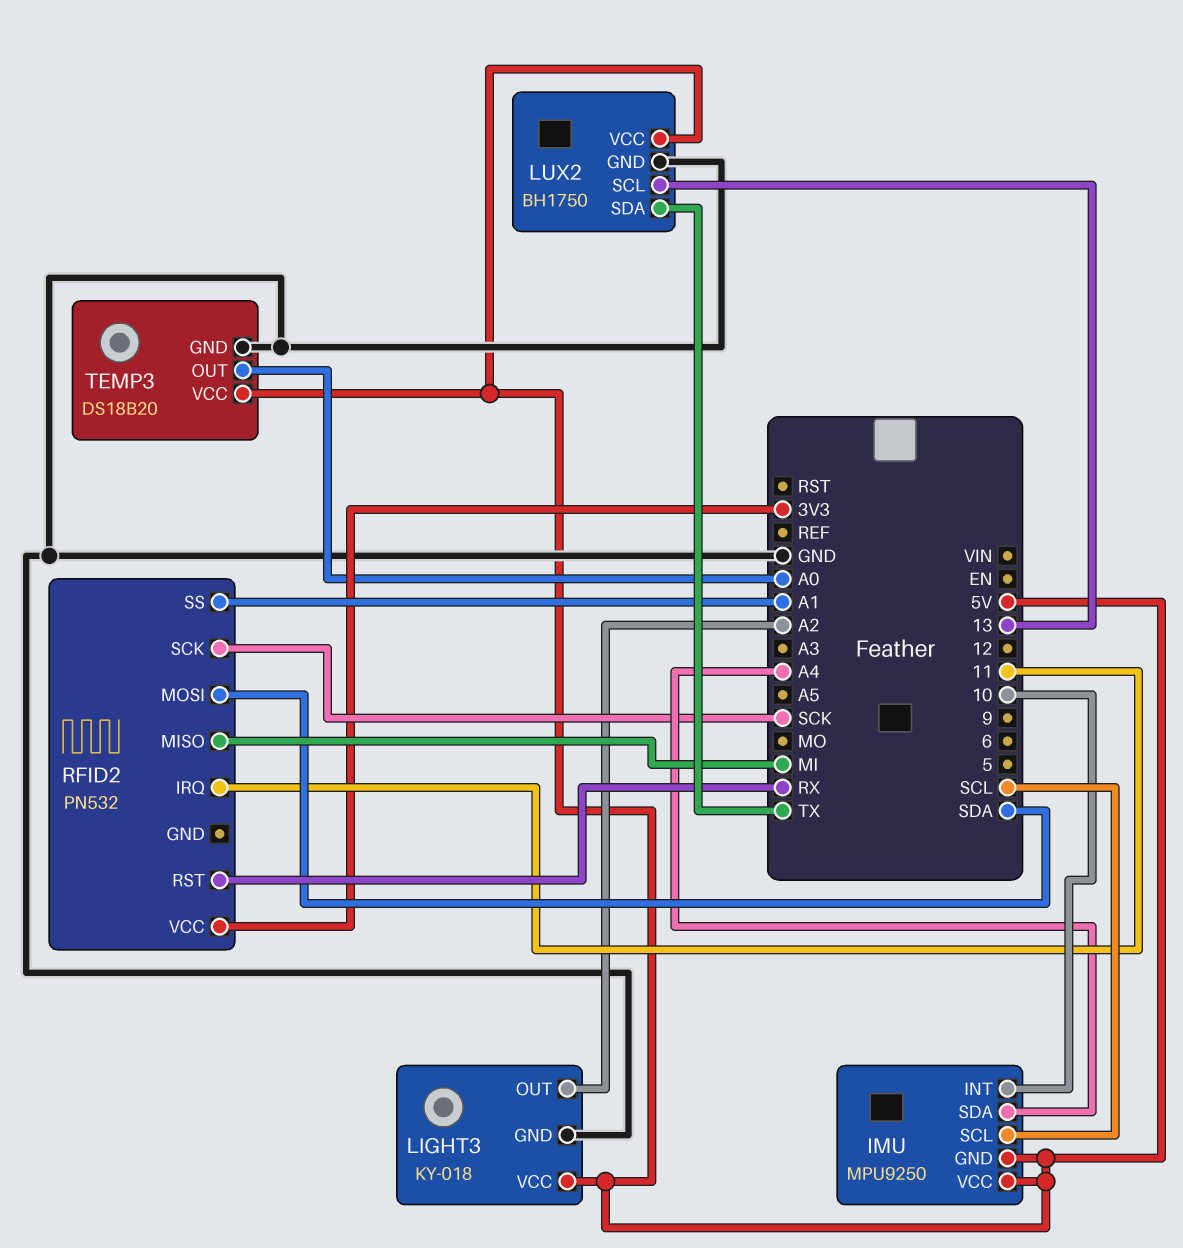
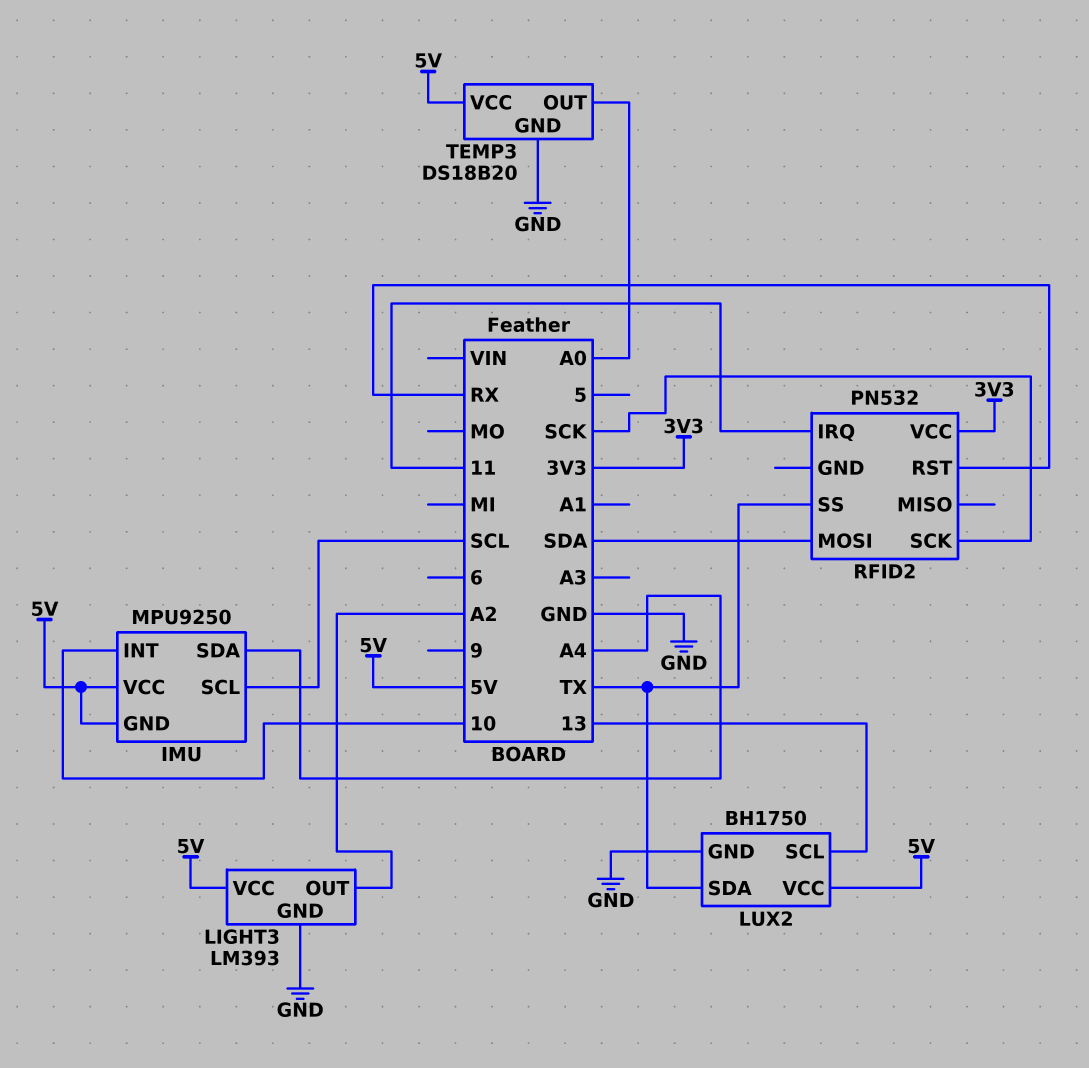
LIGHT3: KY-018 -> LM393
RFID2 pin MISO: MI -> none
RFID2 pin SS: A1 -> TX

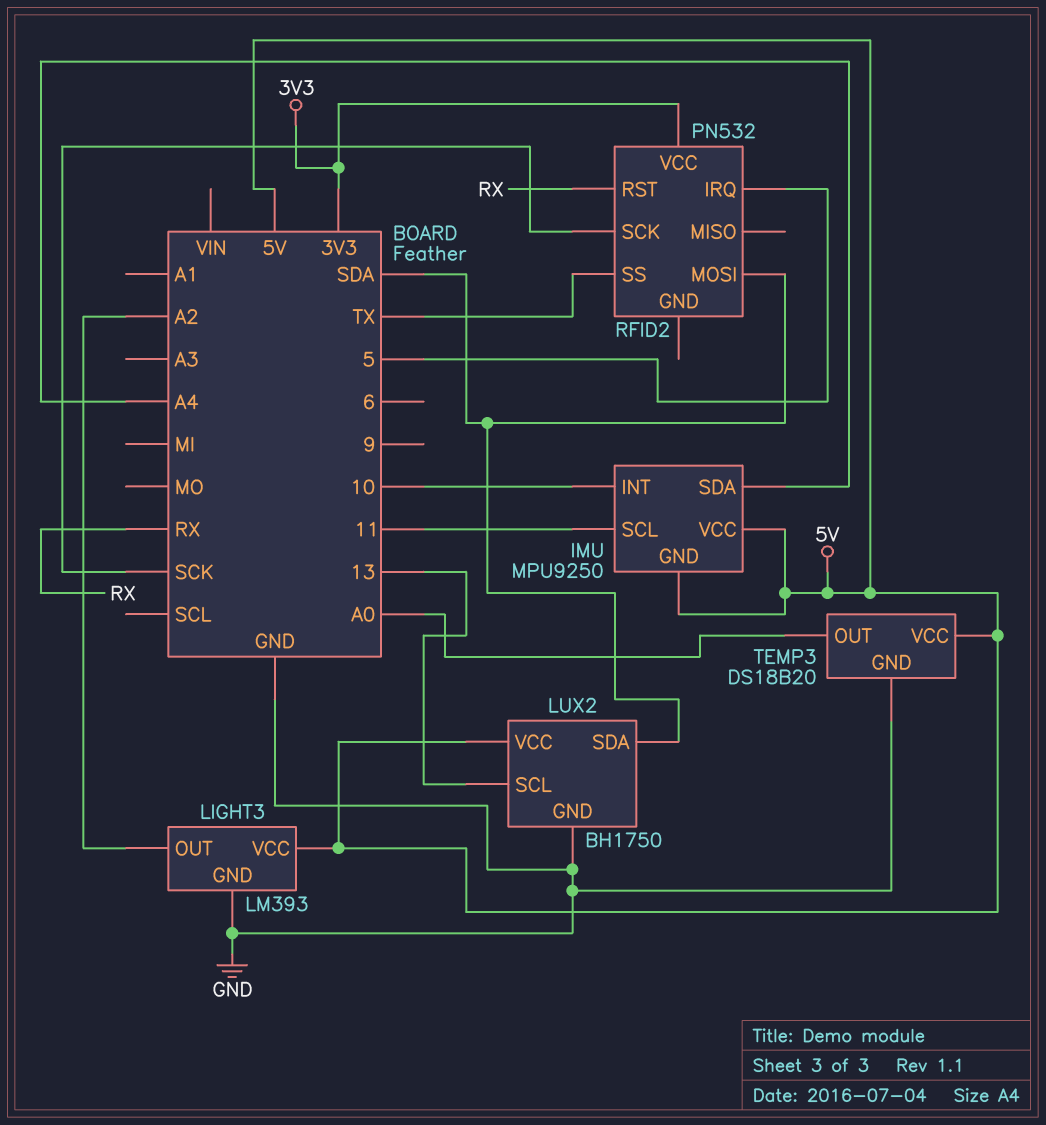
IMU pin SCL: SCL -> 11
LUX2 pin SDA: TX -> SDA
RFID2 pin IRQ: 11 -> 5

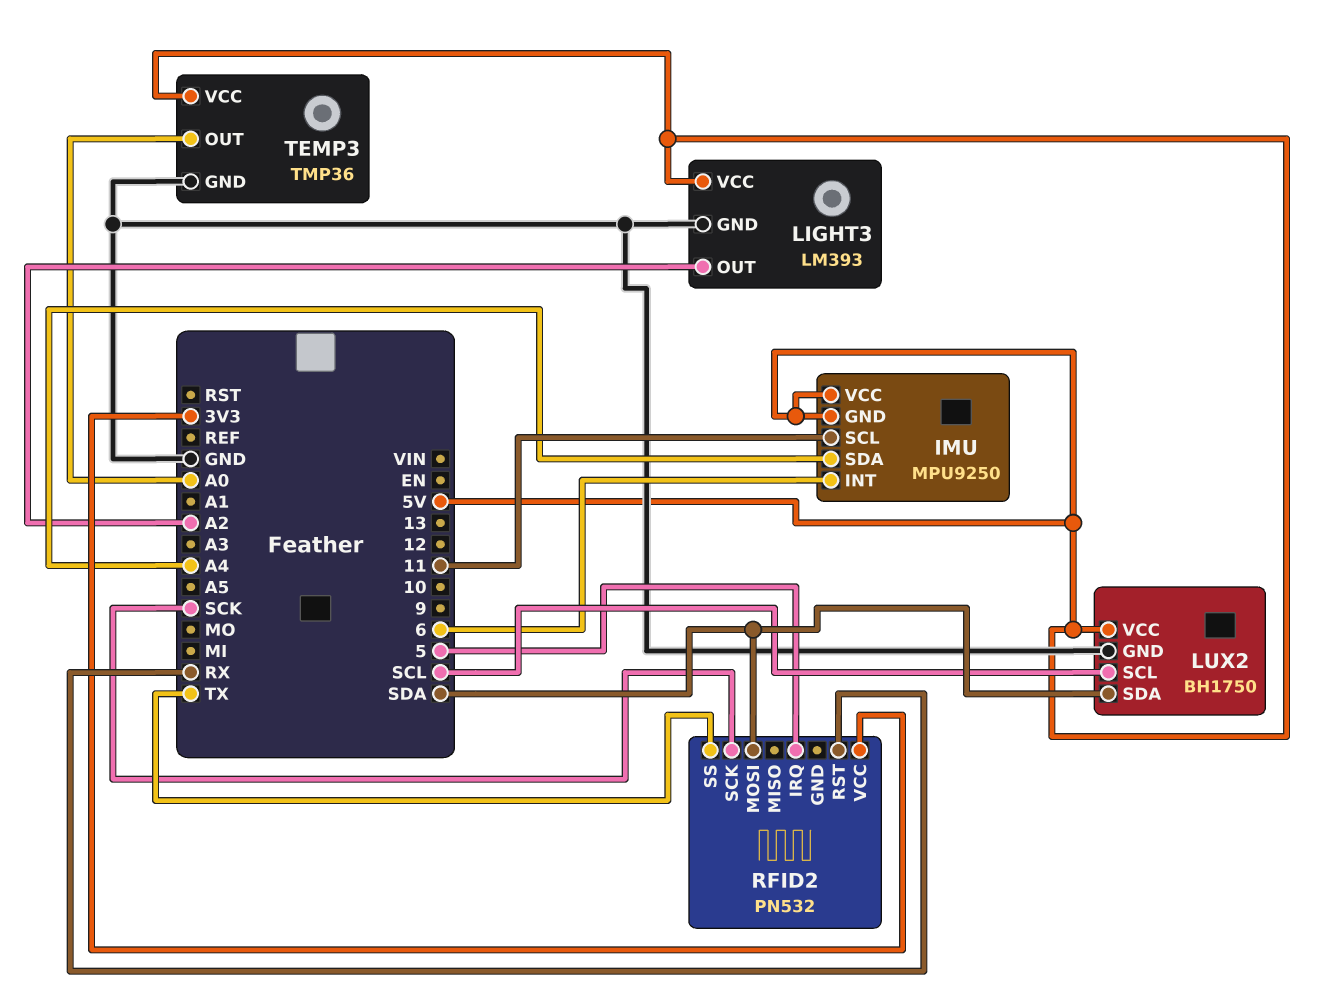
IMU pin INT: 10 -> 6
LUX2 pin SCL: 13 -> SCL
TEMP3: DS18B20 -> TMP36

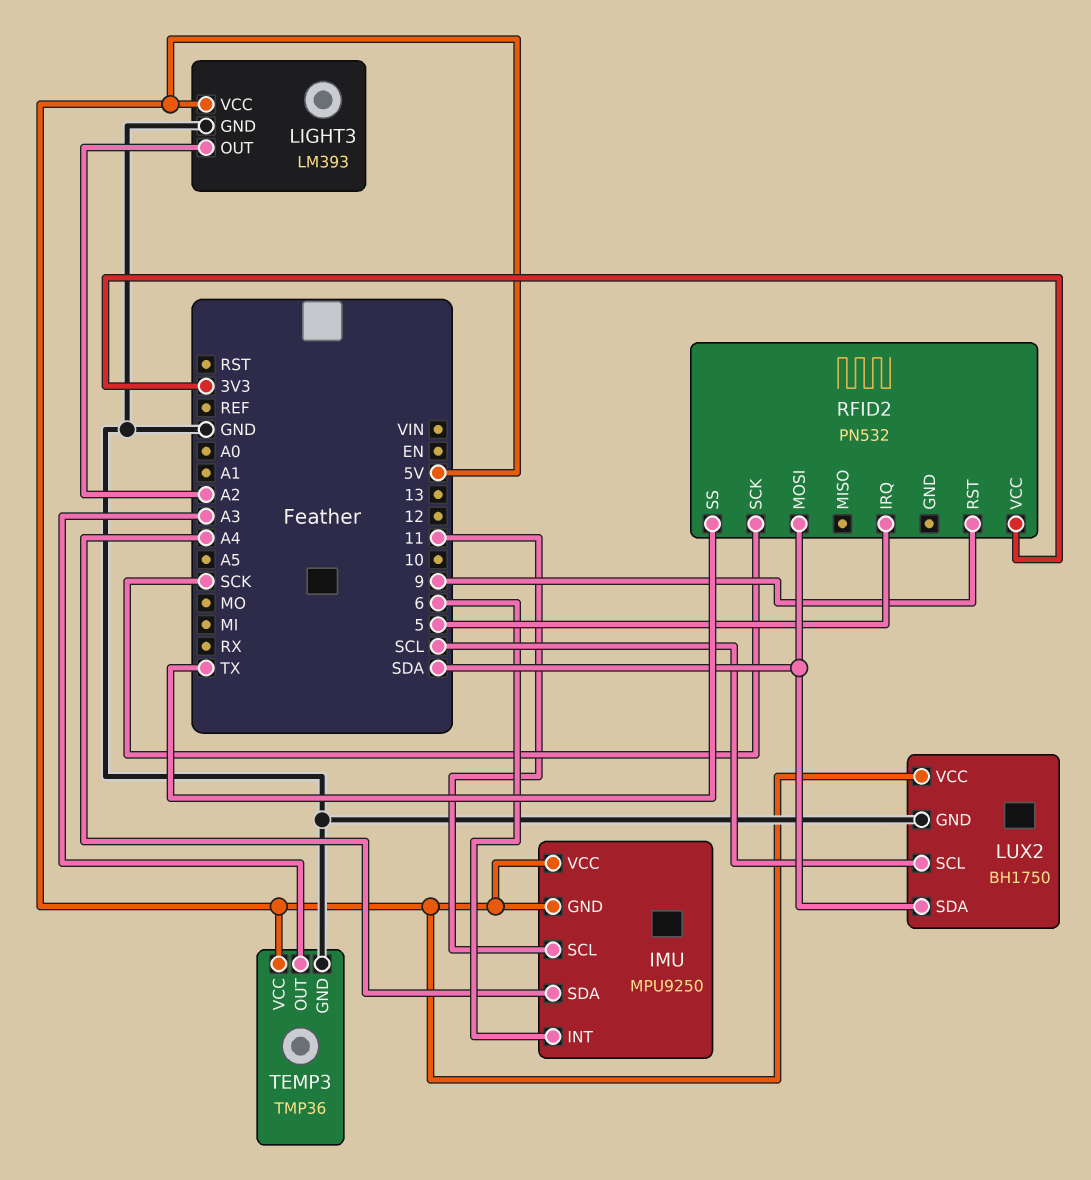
RFID2 pin RST: RX -> 9
TEMP3 pin OUT: A0 -> A3

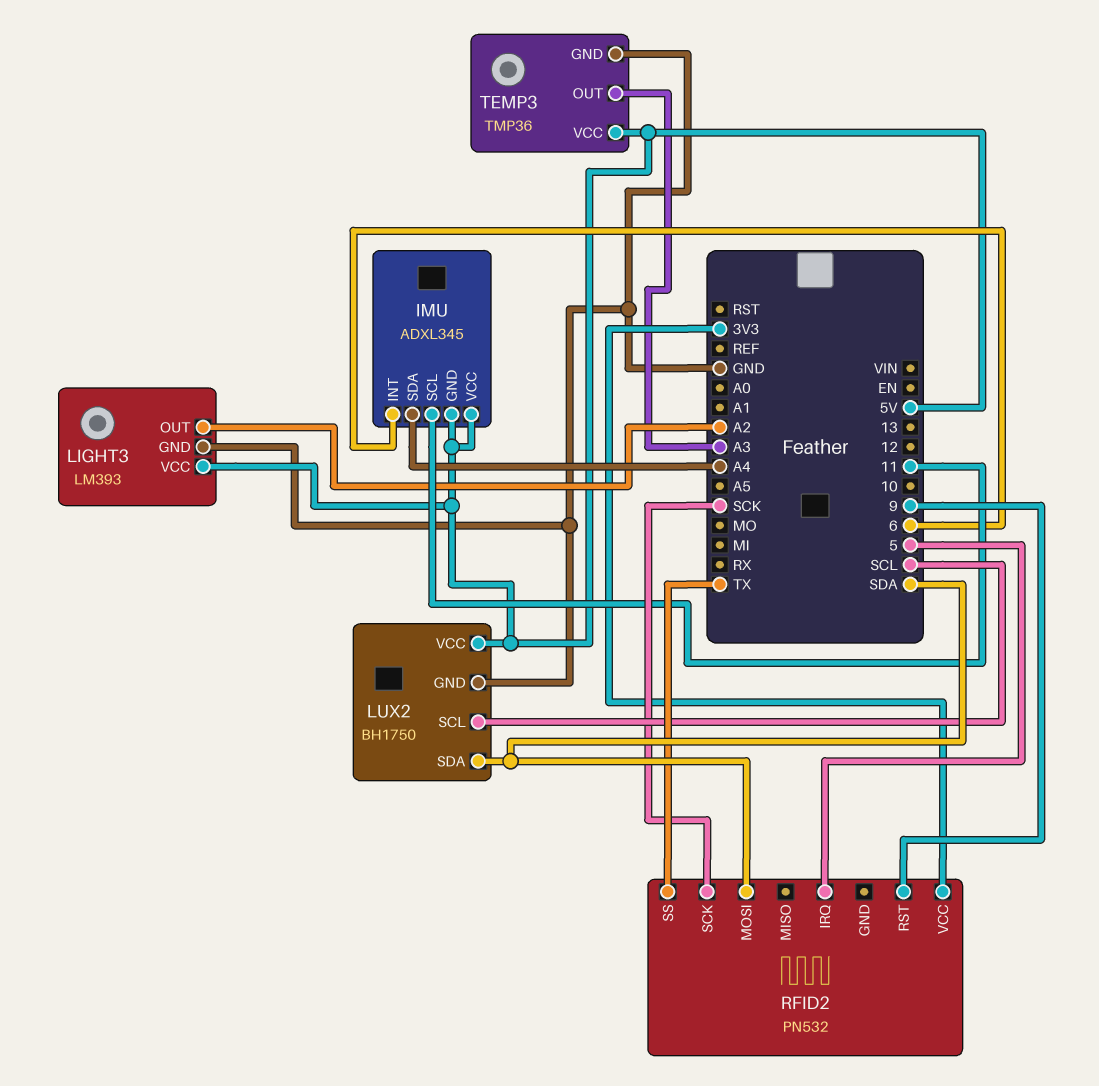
IMU: MPU9250 -> ADXL345

